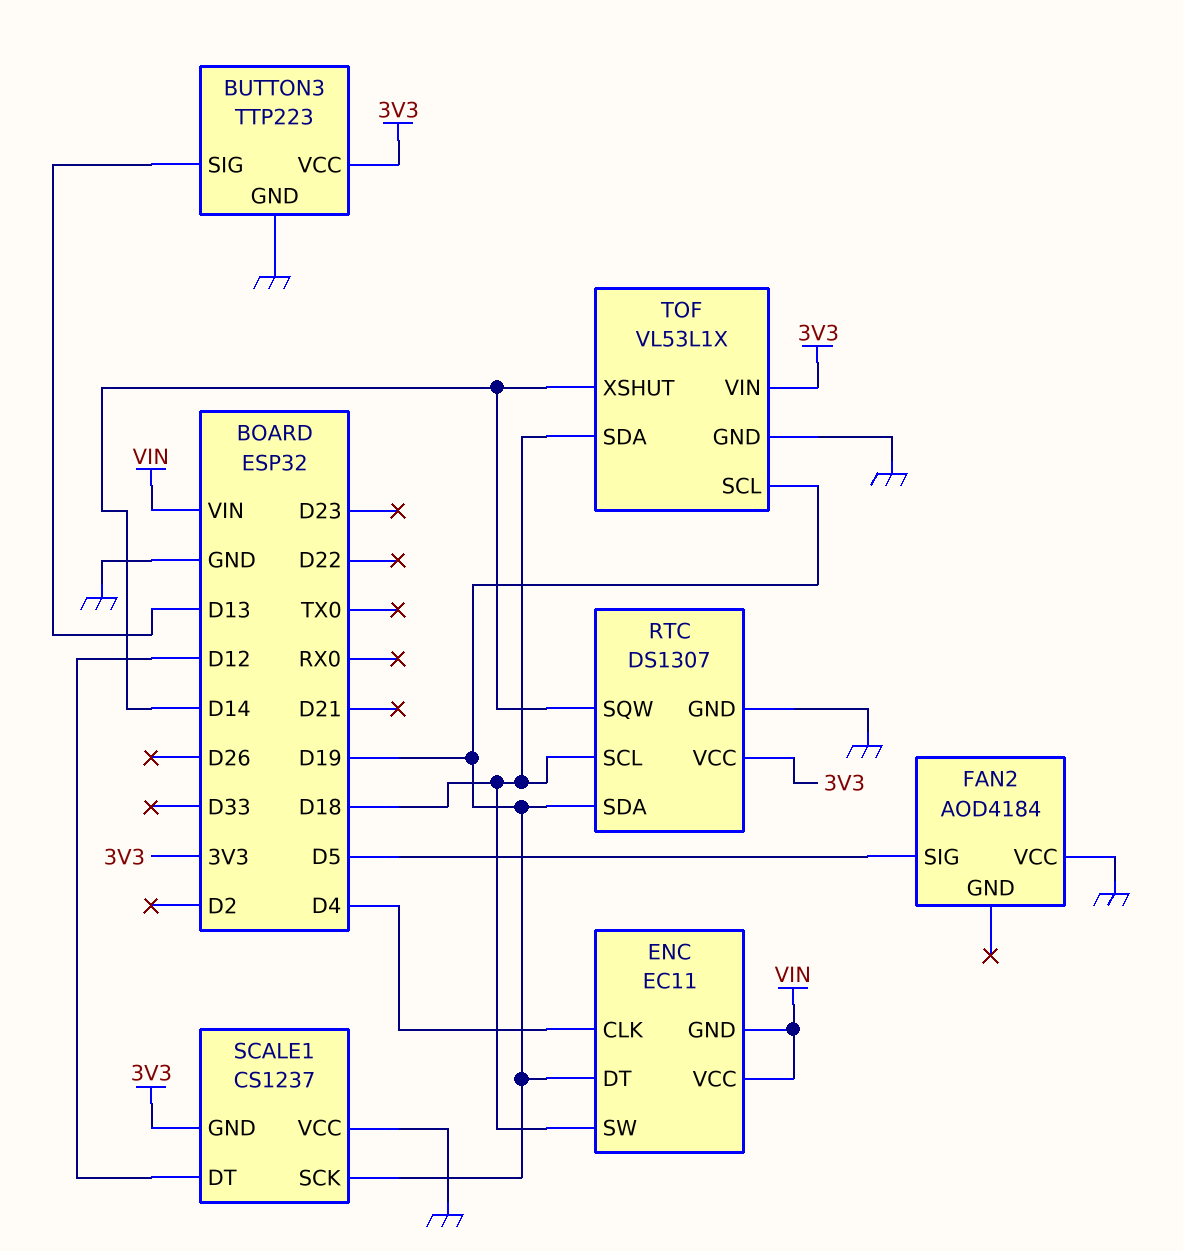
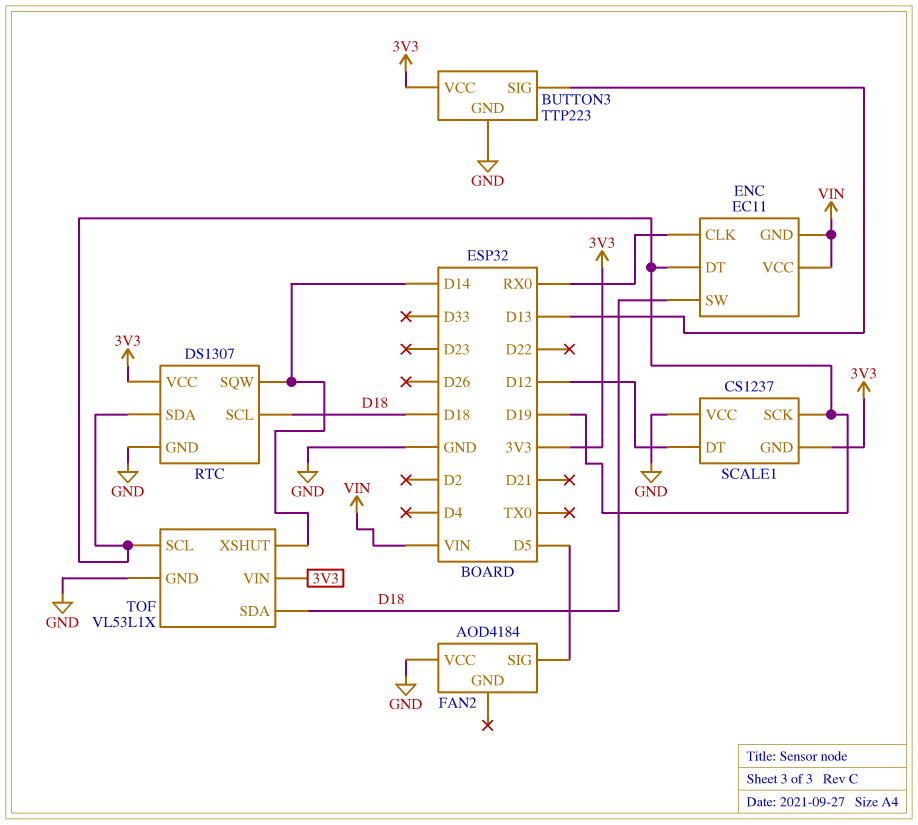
ENC pin CLK: D4 -> RX0

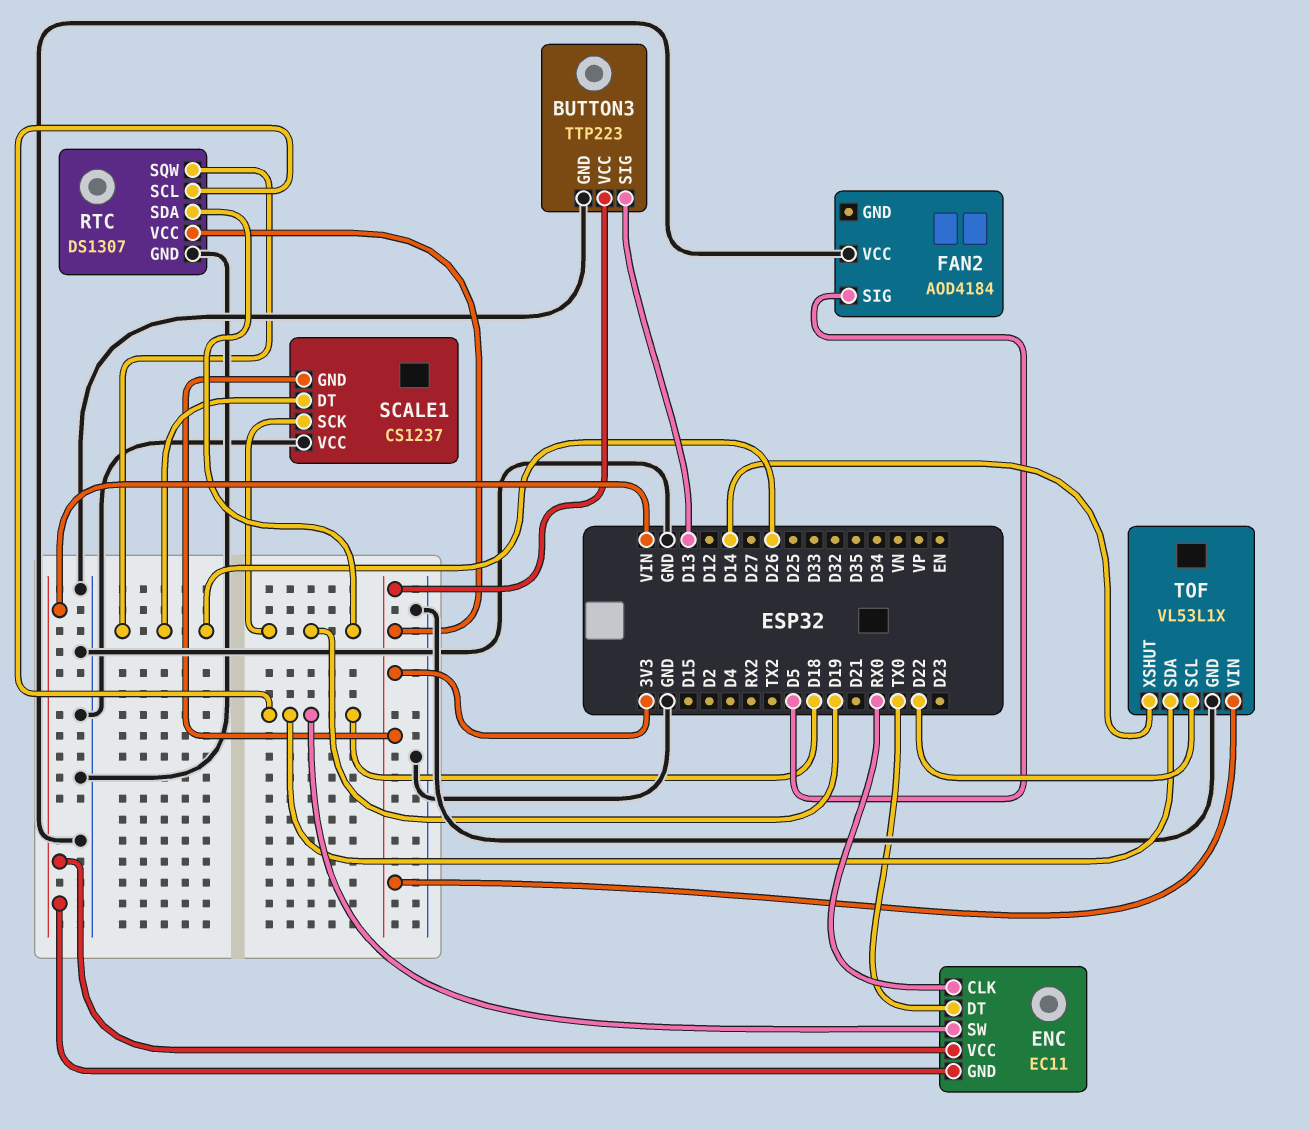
ENC pin DT: D19 -> TX0
RTC pin SQW: D14 -> D26
SCALE1 pin DT: D12 -> D26
TOF pin SCL: D19 -> D22

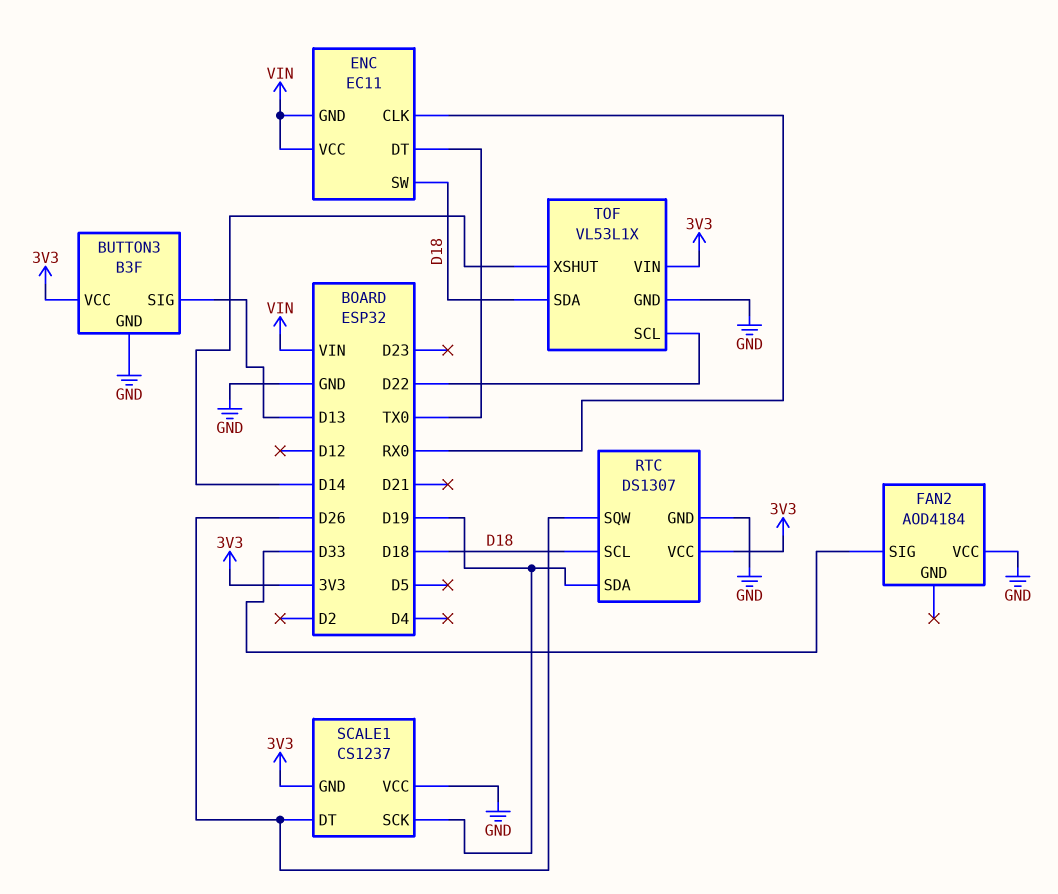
BUTTON3: TTP223 -> B3F
FAN2 pin SIG: D5 -> D33

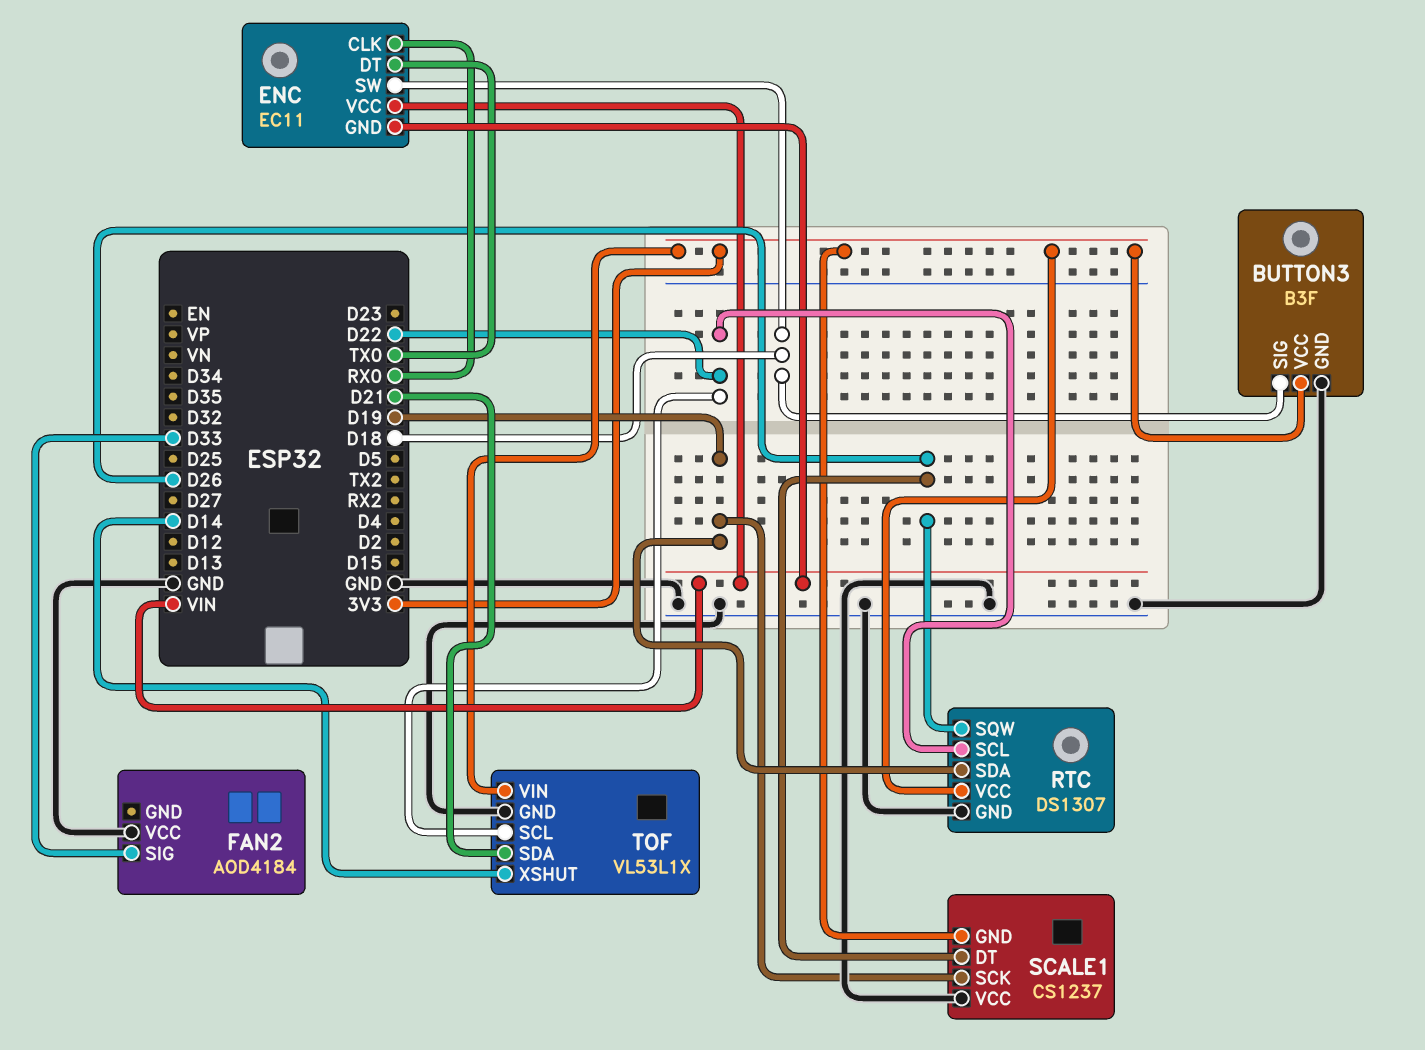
BUTTON3 pin SIG: D13 -> D18
RTC pin SCL: D18 -> D22
TOF pin SDA: D18 -> D21

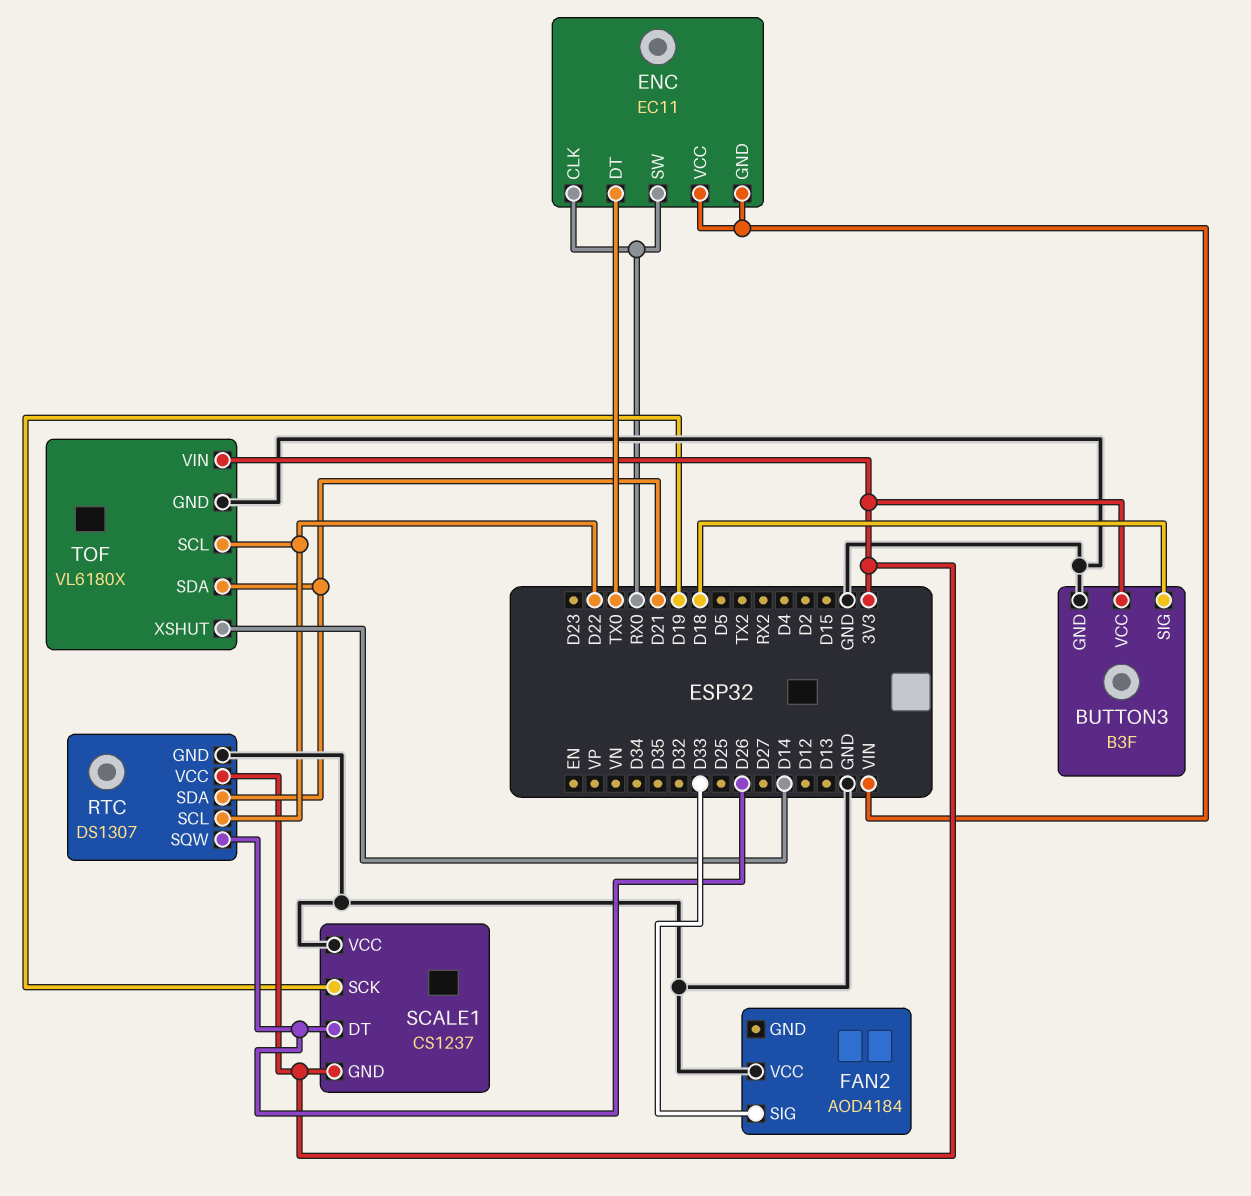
ENC pin SW: D18 -> RX0
RTC pin SDA: D19 -> D21
TOF: VL53L1X -> VL6180X

